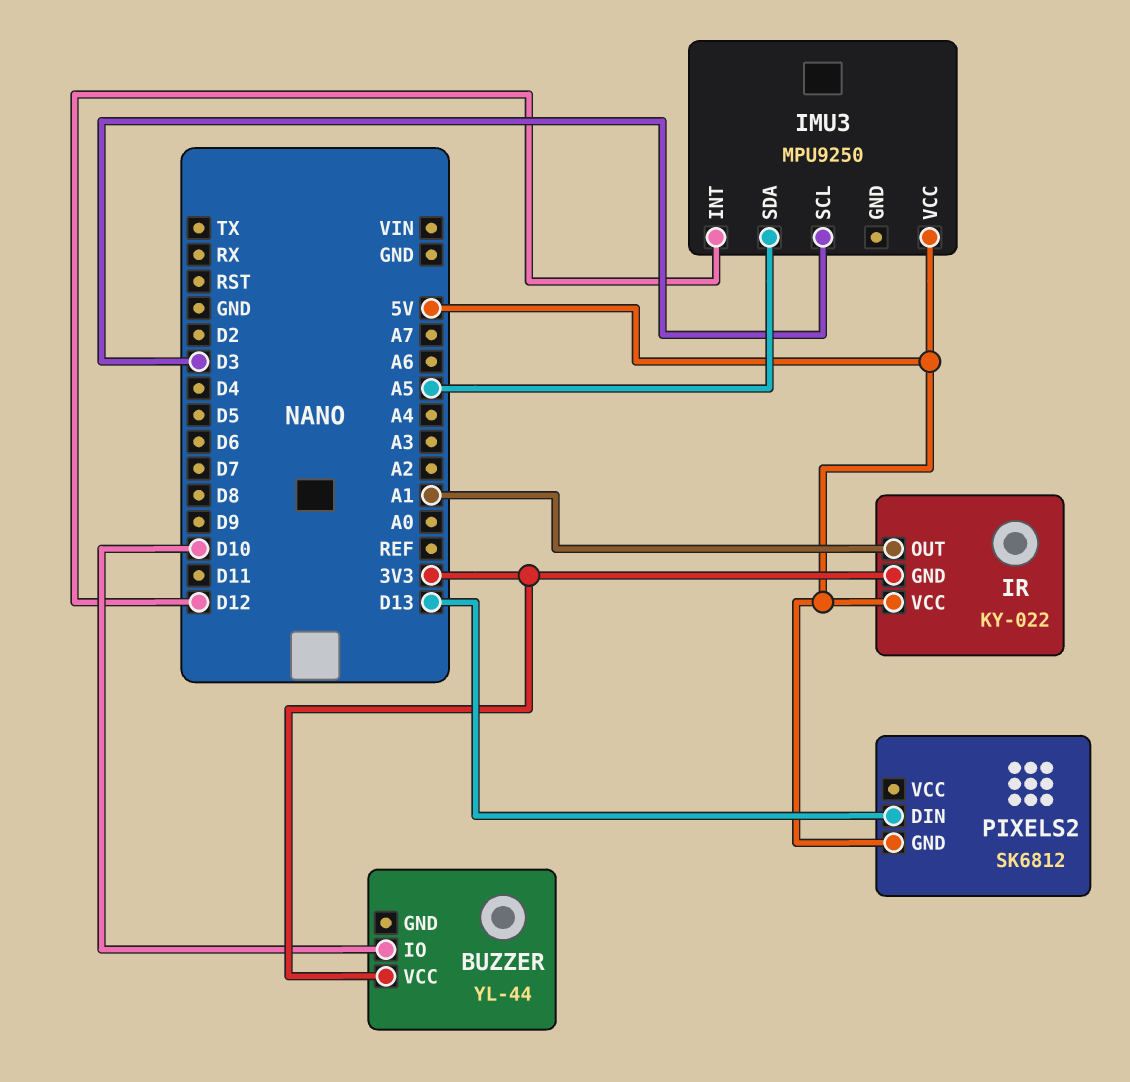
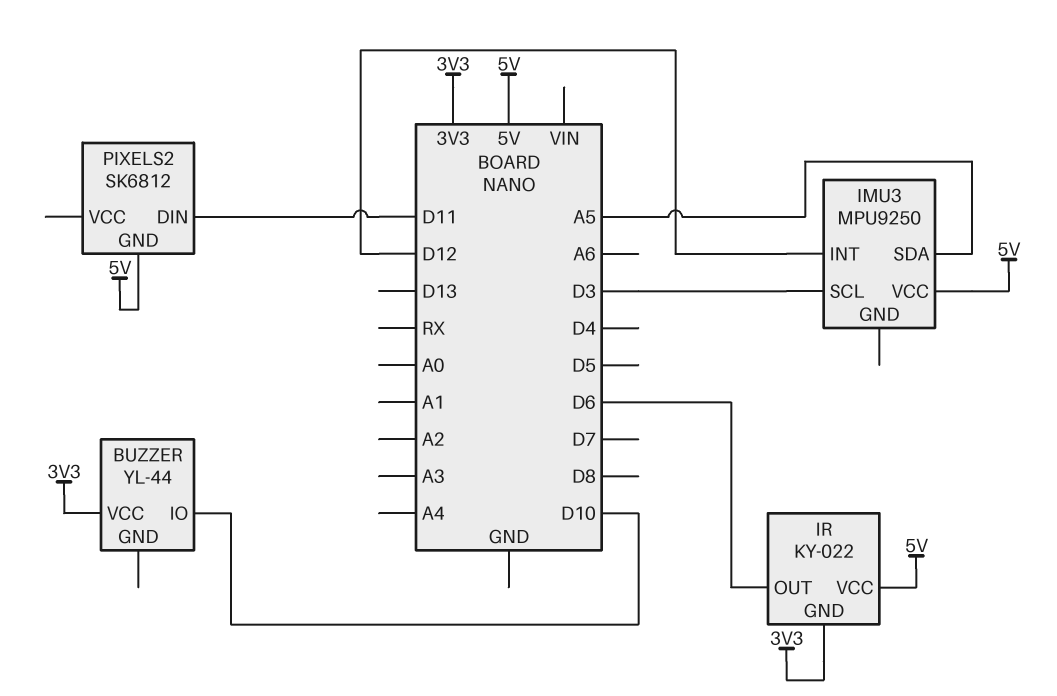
IR pin OUT: A1 -> D6
PIXELS2 pin DIN: D13 -> D11

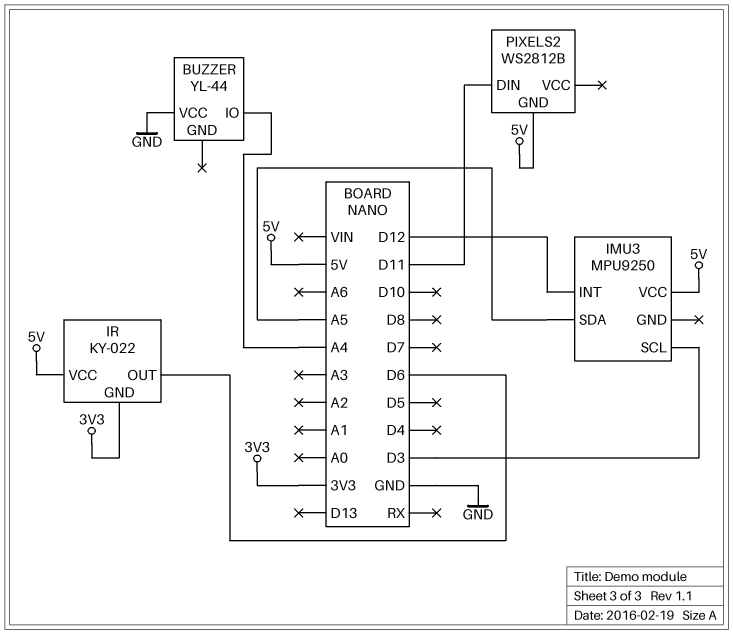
BUZZER pin IO: D10 -> A4
BUZZER pin VCC: 3V3 -> GND
PIXELS2: SK6812 -> WS2812B

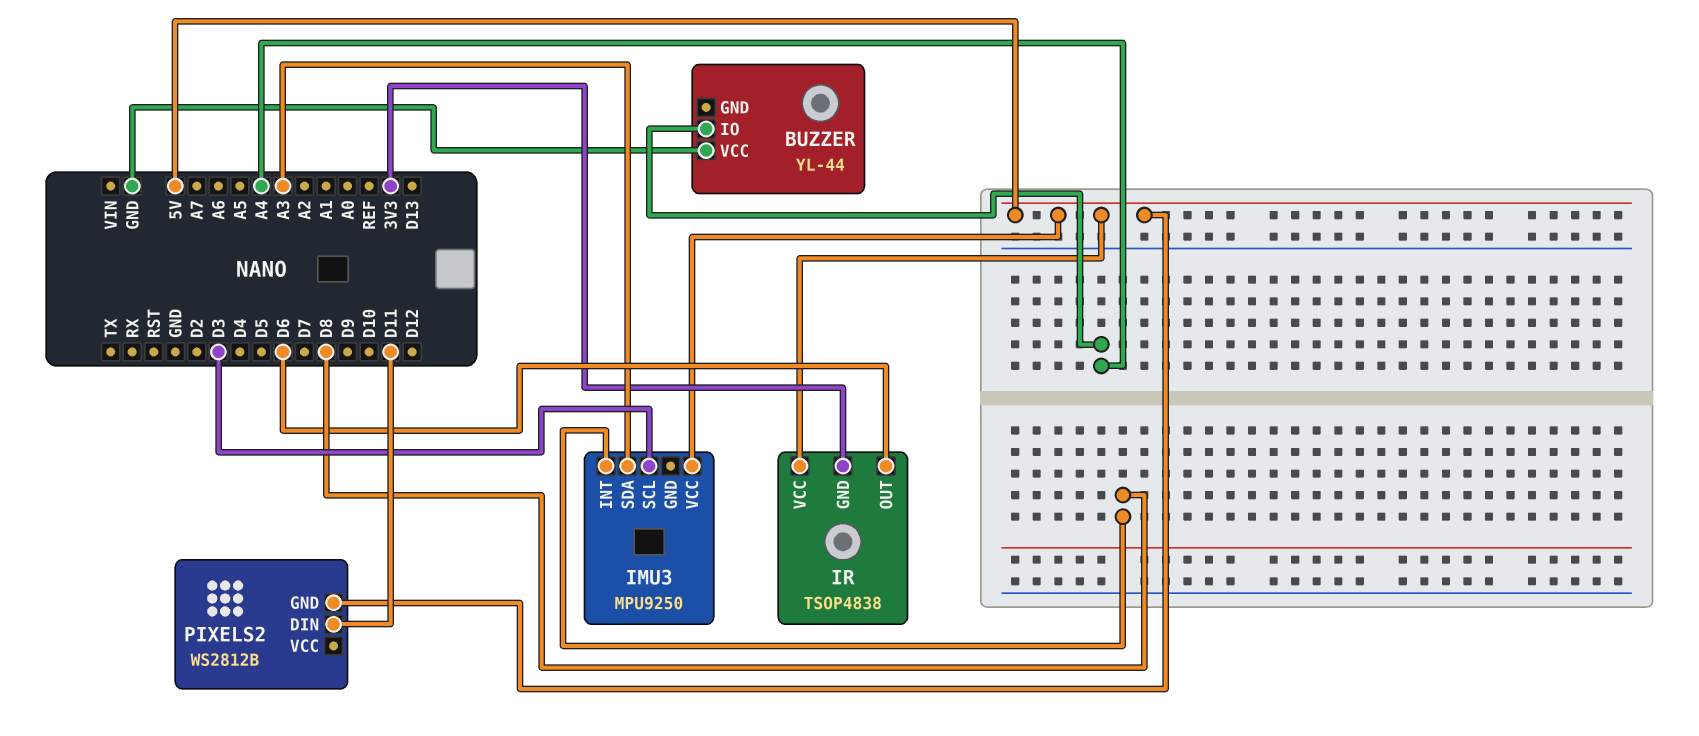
IMU3 pin INT: D12 -> D8
IMU3 pin SDA: A5 -> A3
IR: KY-022 -> TSOP4838

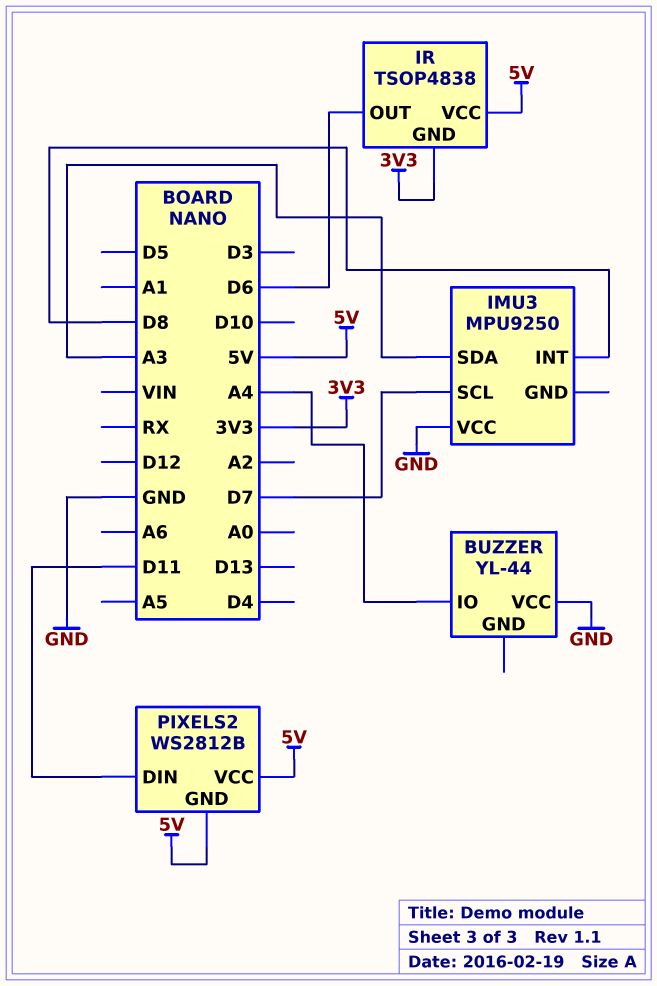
IMU3 pin SCL: D3 -> D7
IMU3 pin VCC: 5V -> GND
PIXELS2 pin VCC: none -> 5V

